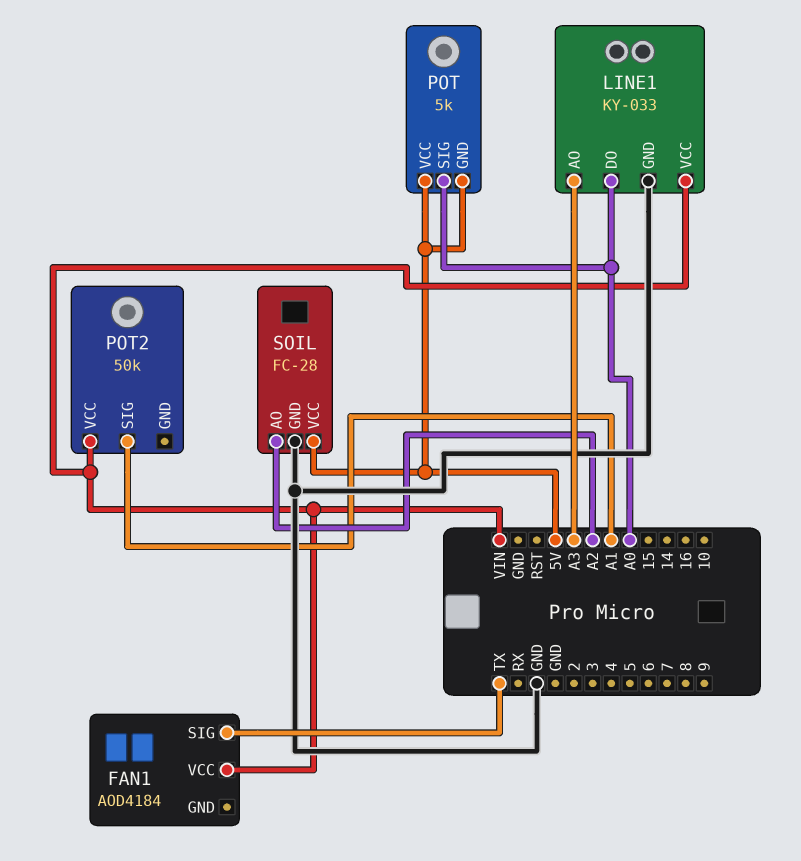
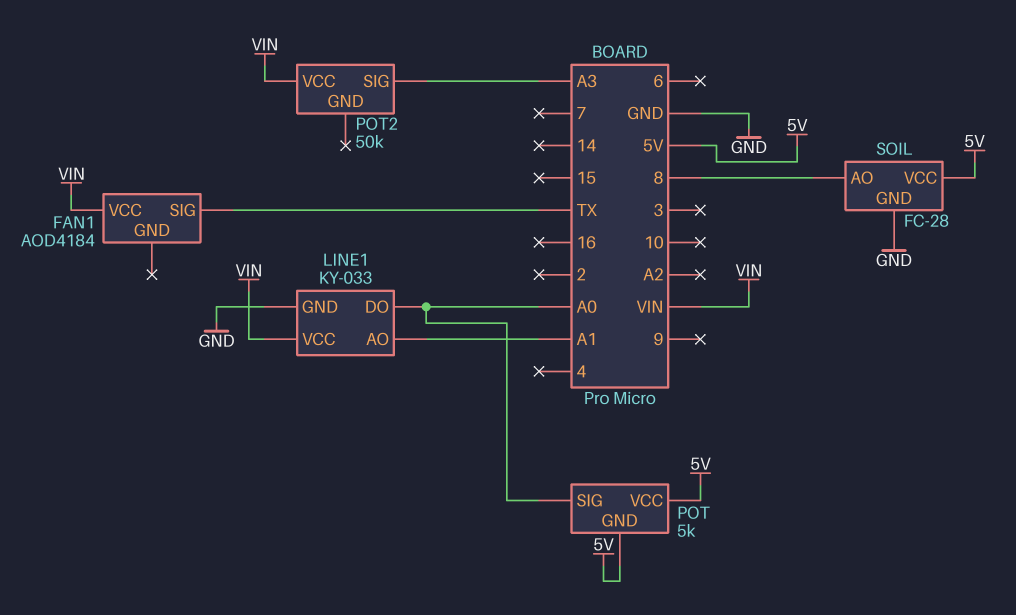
LINE1 pin AO: A3 -> A1
POT2 pin SIG: A1 -> A3
SOIL pin AO: A2 -> 8

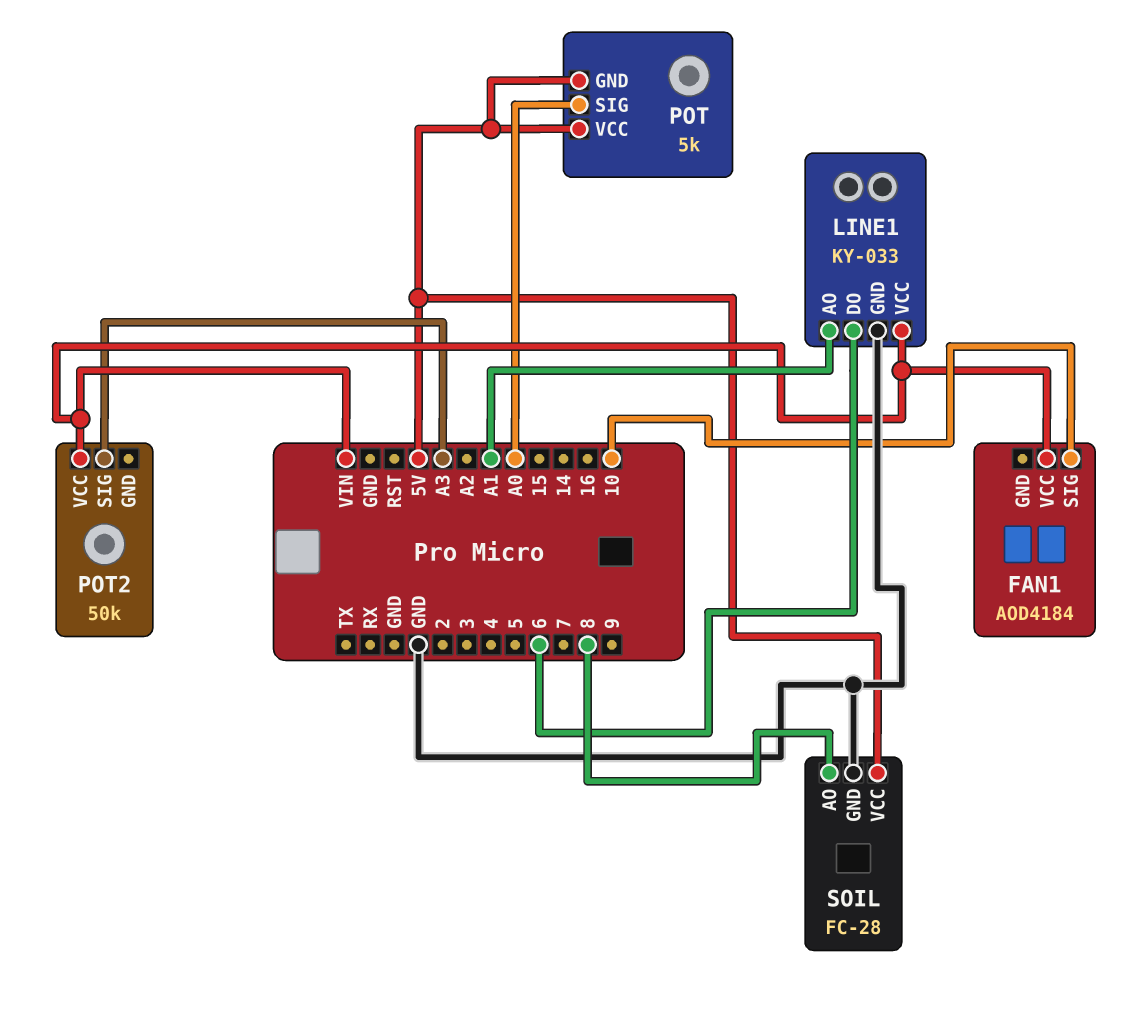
FAN1 pin SIG: TX -> 10
LINE1 pin DO: A0 -> 6

